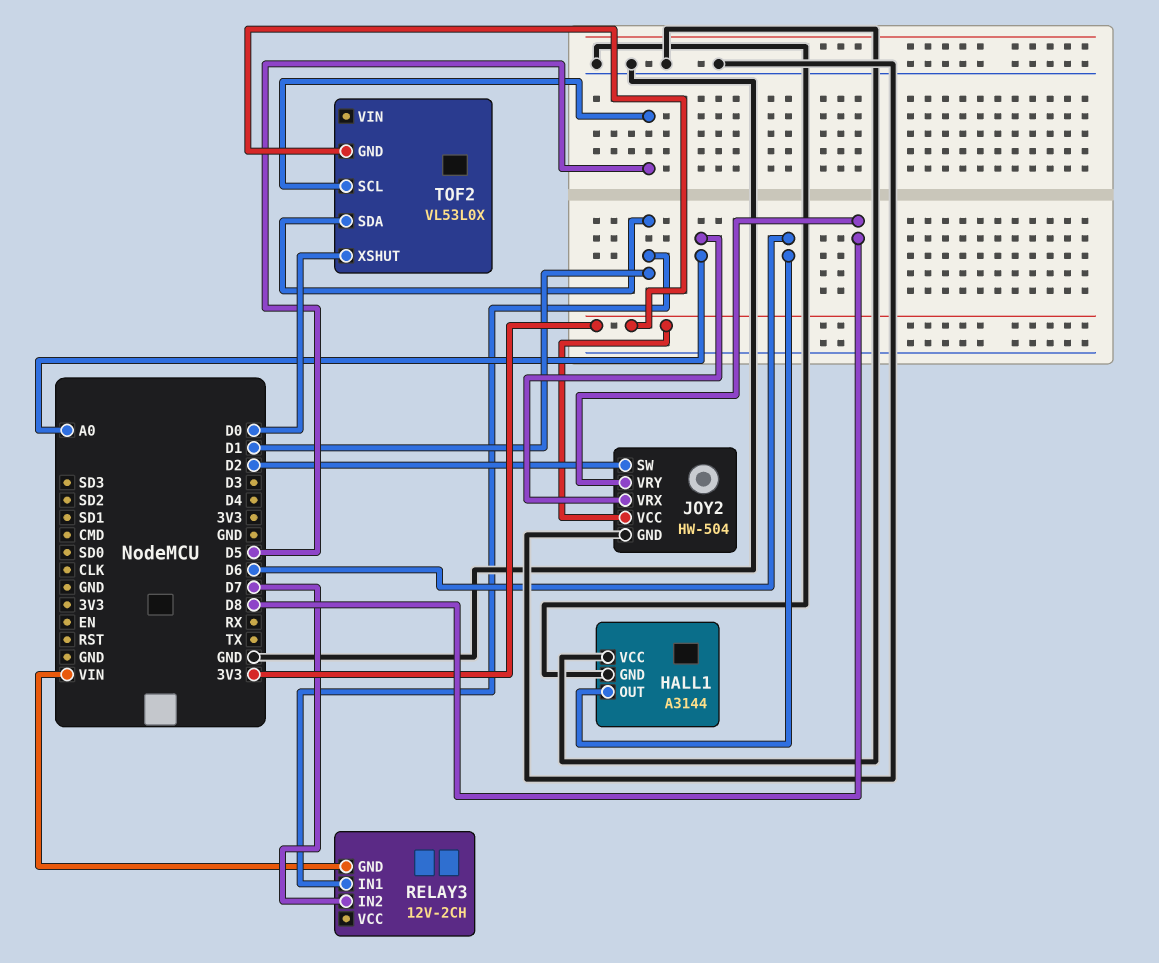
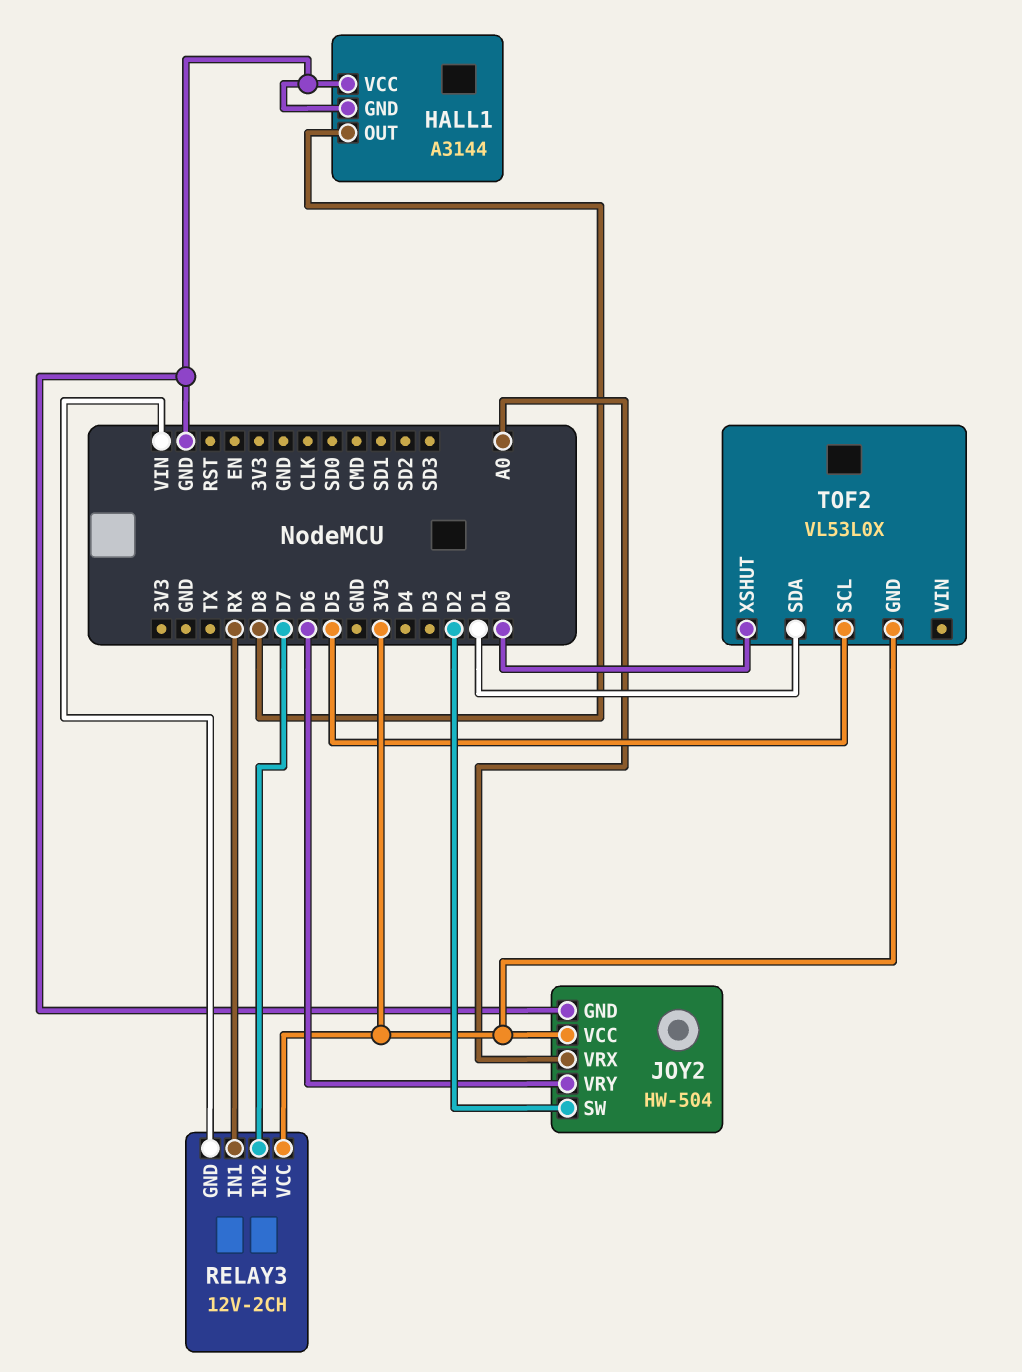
HALL1 pin OUT: D6 -> D8
JOY2 pin VRY: D8 -> D6
RELAY3 pin IN1: D1 -> RX
RELAY3 pin VCC: none -> 3V3

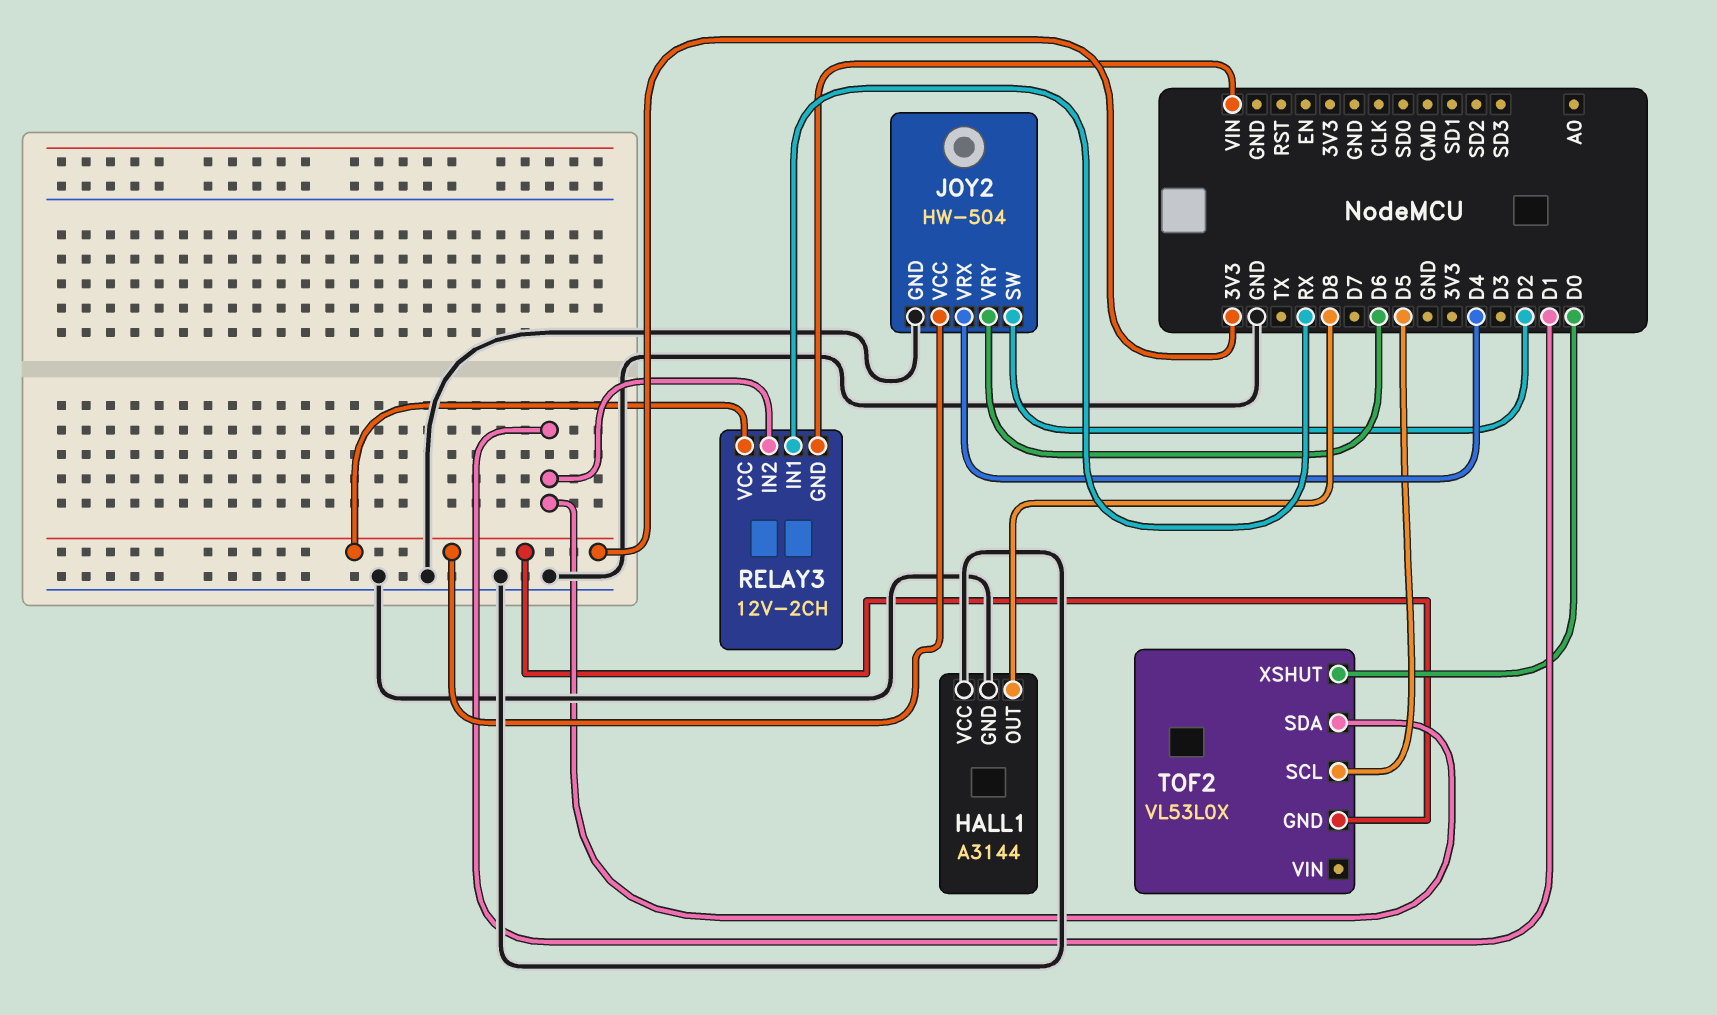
JOY2 pin VRX: A0 -> D4
RELAY3 pin IN2: D7 -> D1

